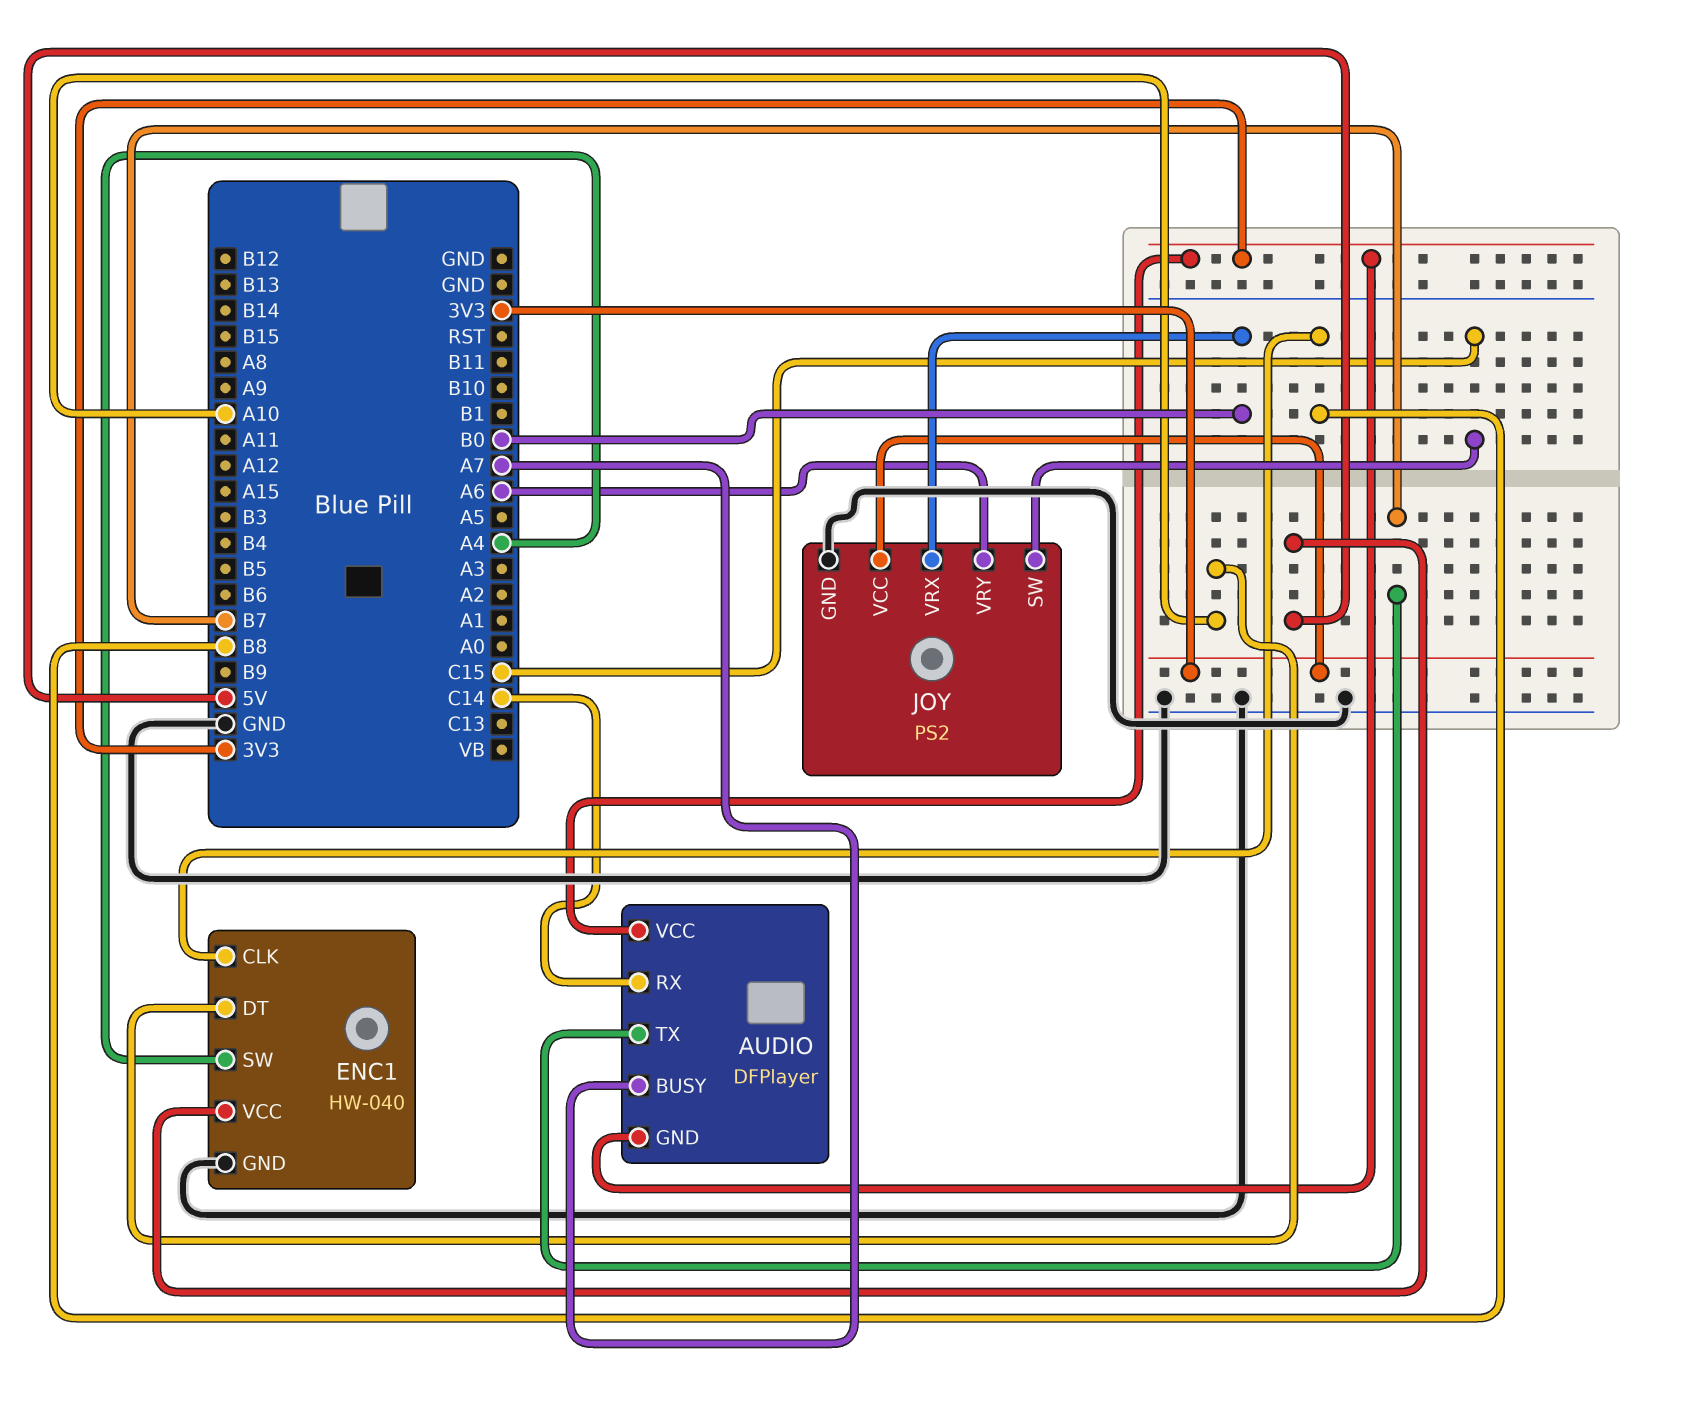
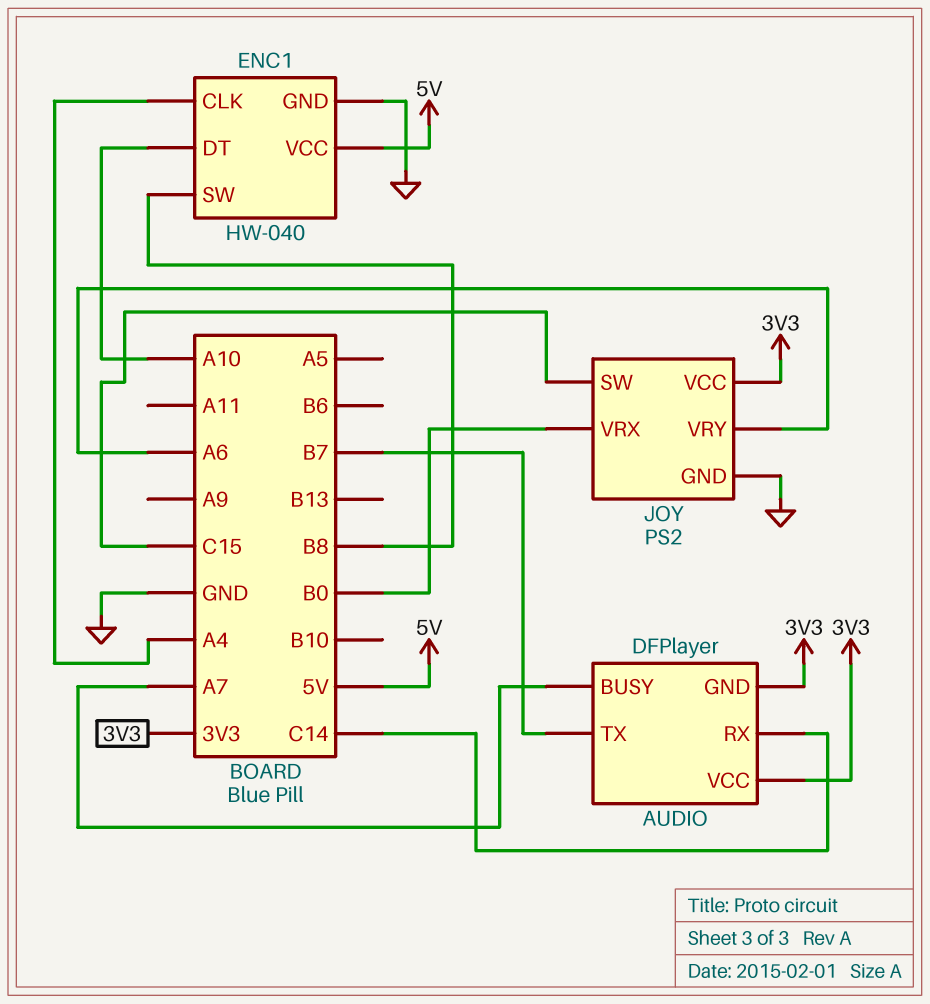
ENC1 pin CLK: B8 -> A4
ENC1 pin SW: A4 -> B8

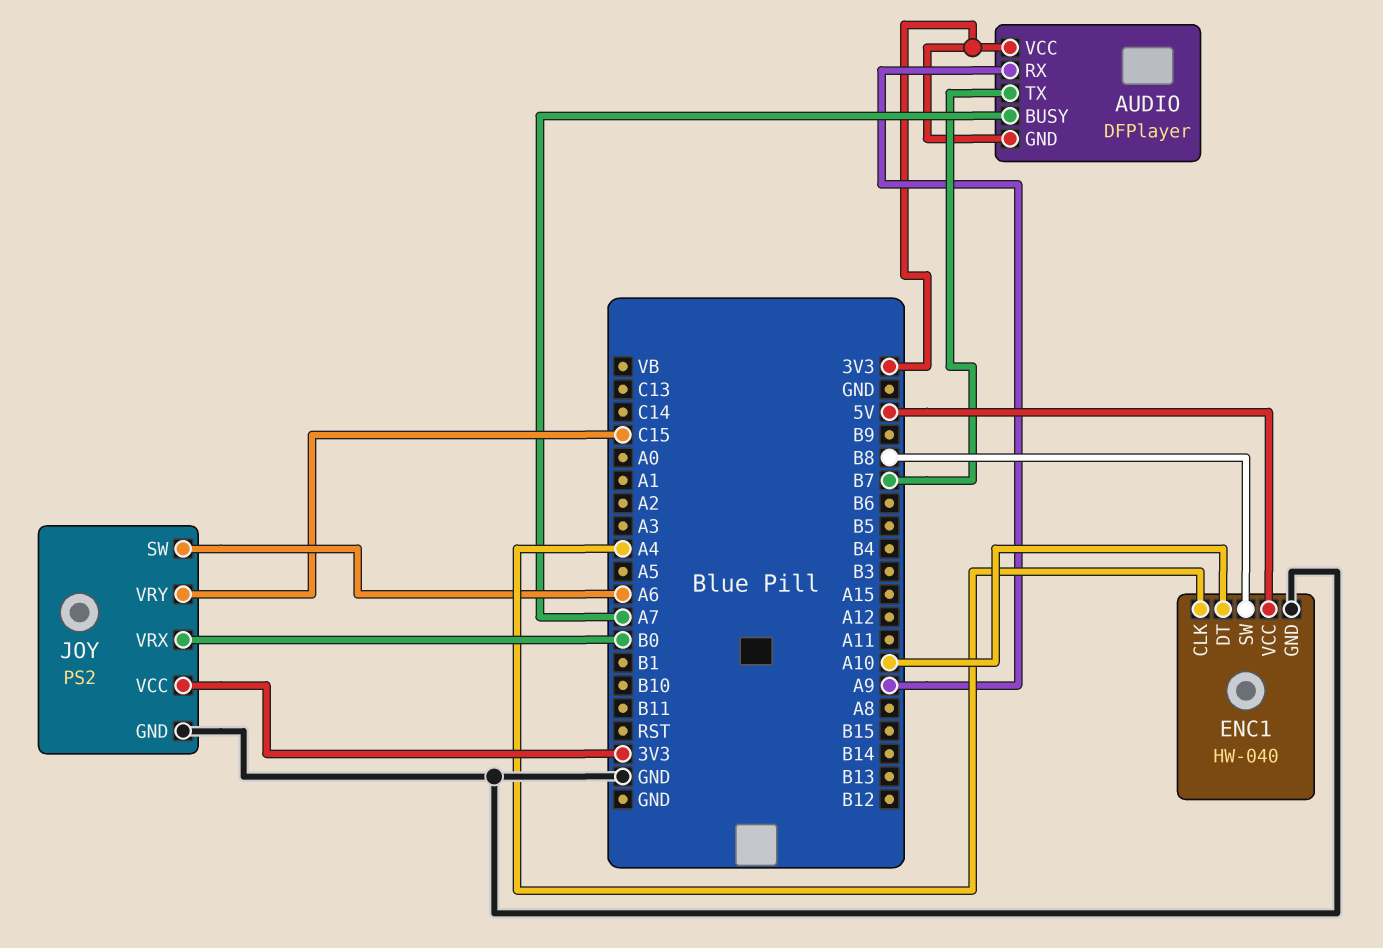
AUDIO pin RX: C14 -> A9
JOY pin SW: C15 -> A6
JOY pin VRY: A6 -> C15

